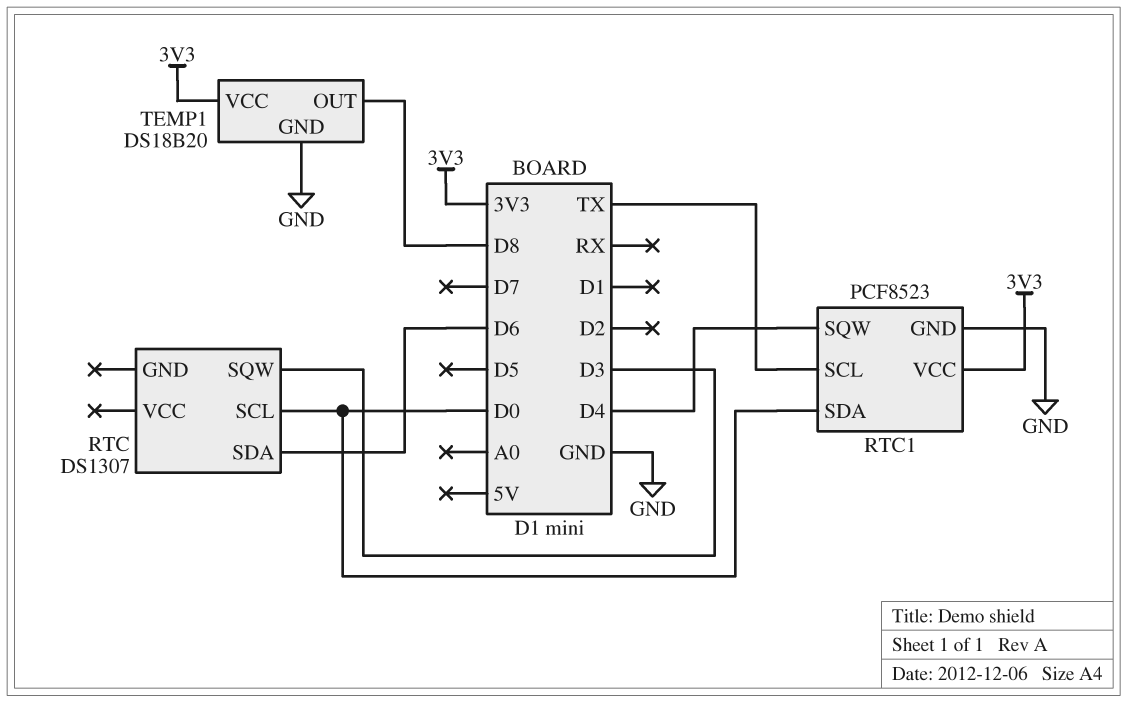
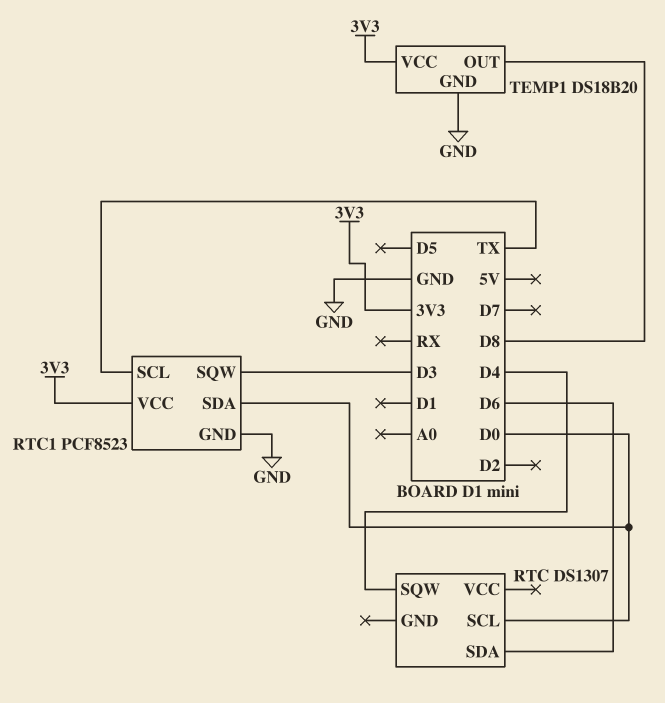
RTC pin SQW: D3 -> D4
RTC1 pin SQW: D4 -> D3

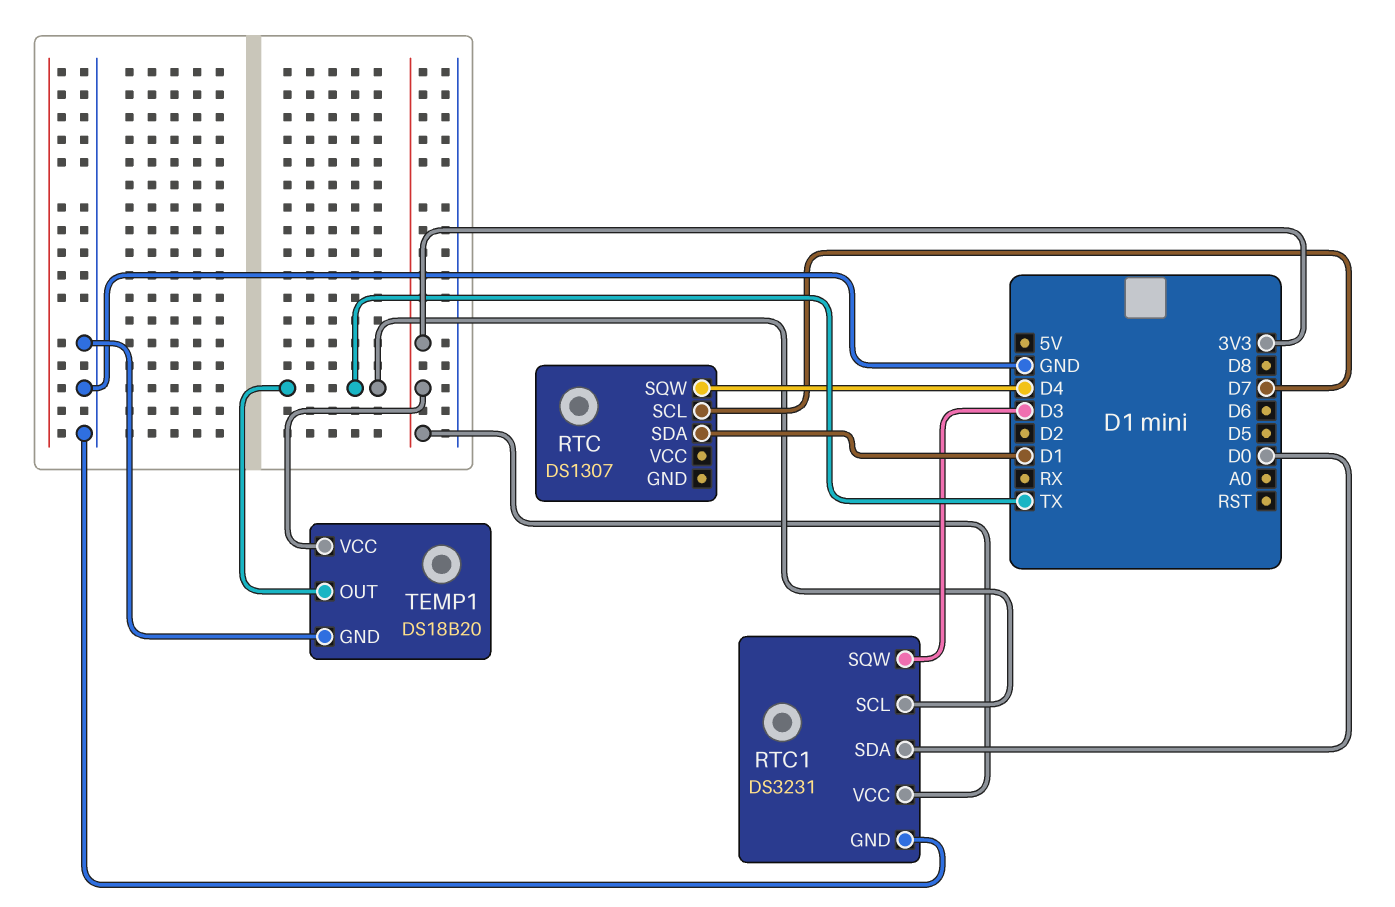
RTC pin SCL: D0 -> D7
RTC pin SDA: D6 -> D1
RTC1: PCF8523 -> DS3231
TEMP1 pin OUT: D8 -> TX

